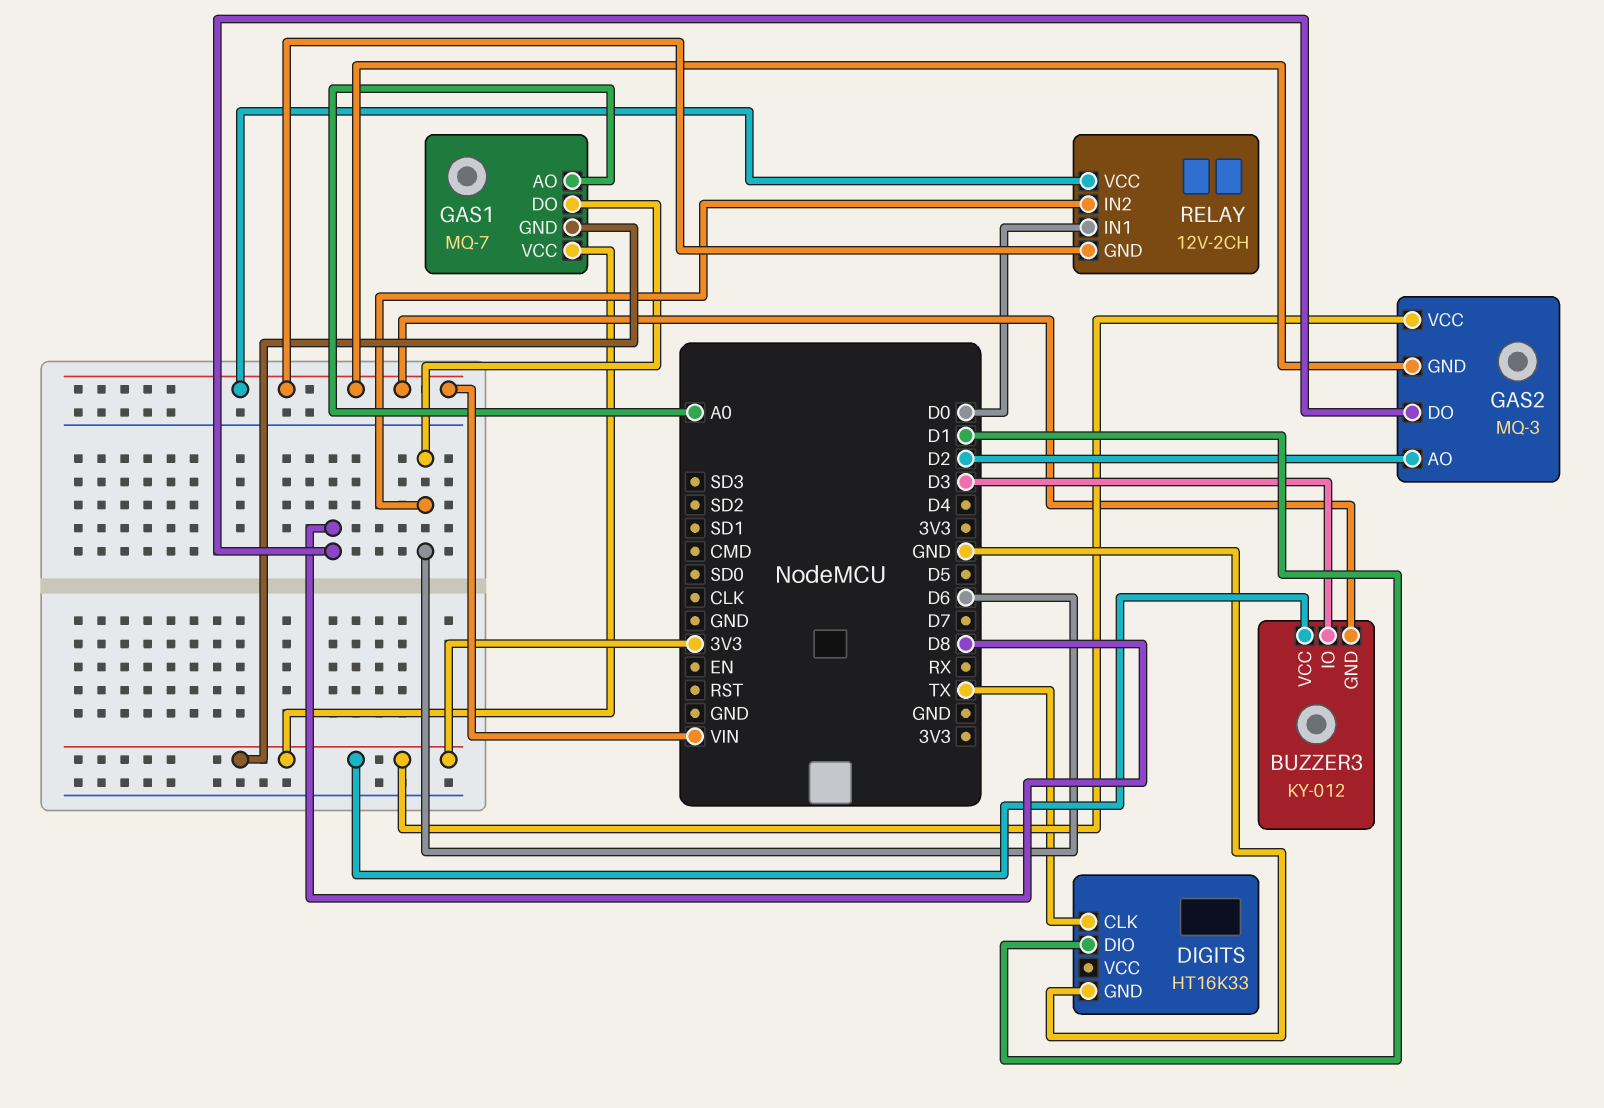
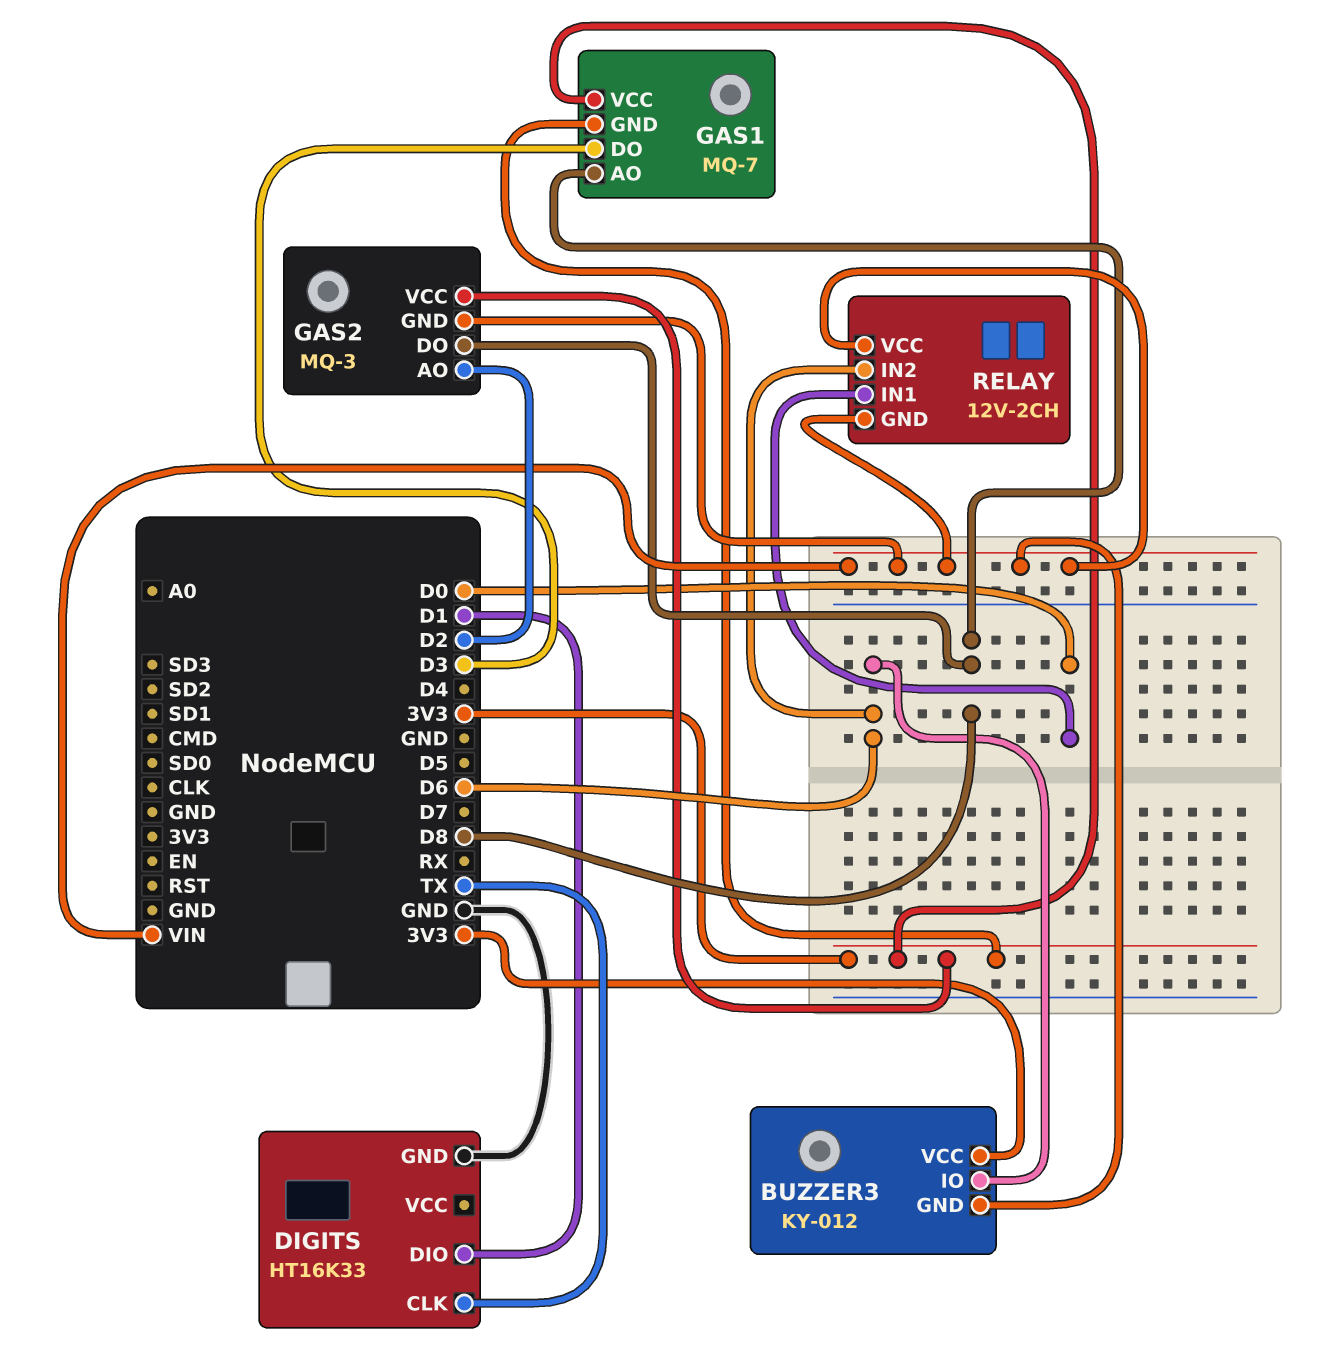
BUZZER3 pin IO: D3 -> D6
GAS1 pin AO: A0 -> D8
GAS1 pin DO: D6 -> D3

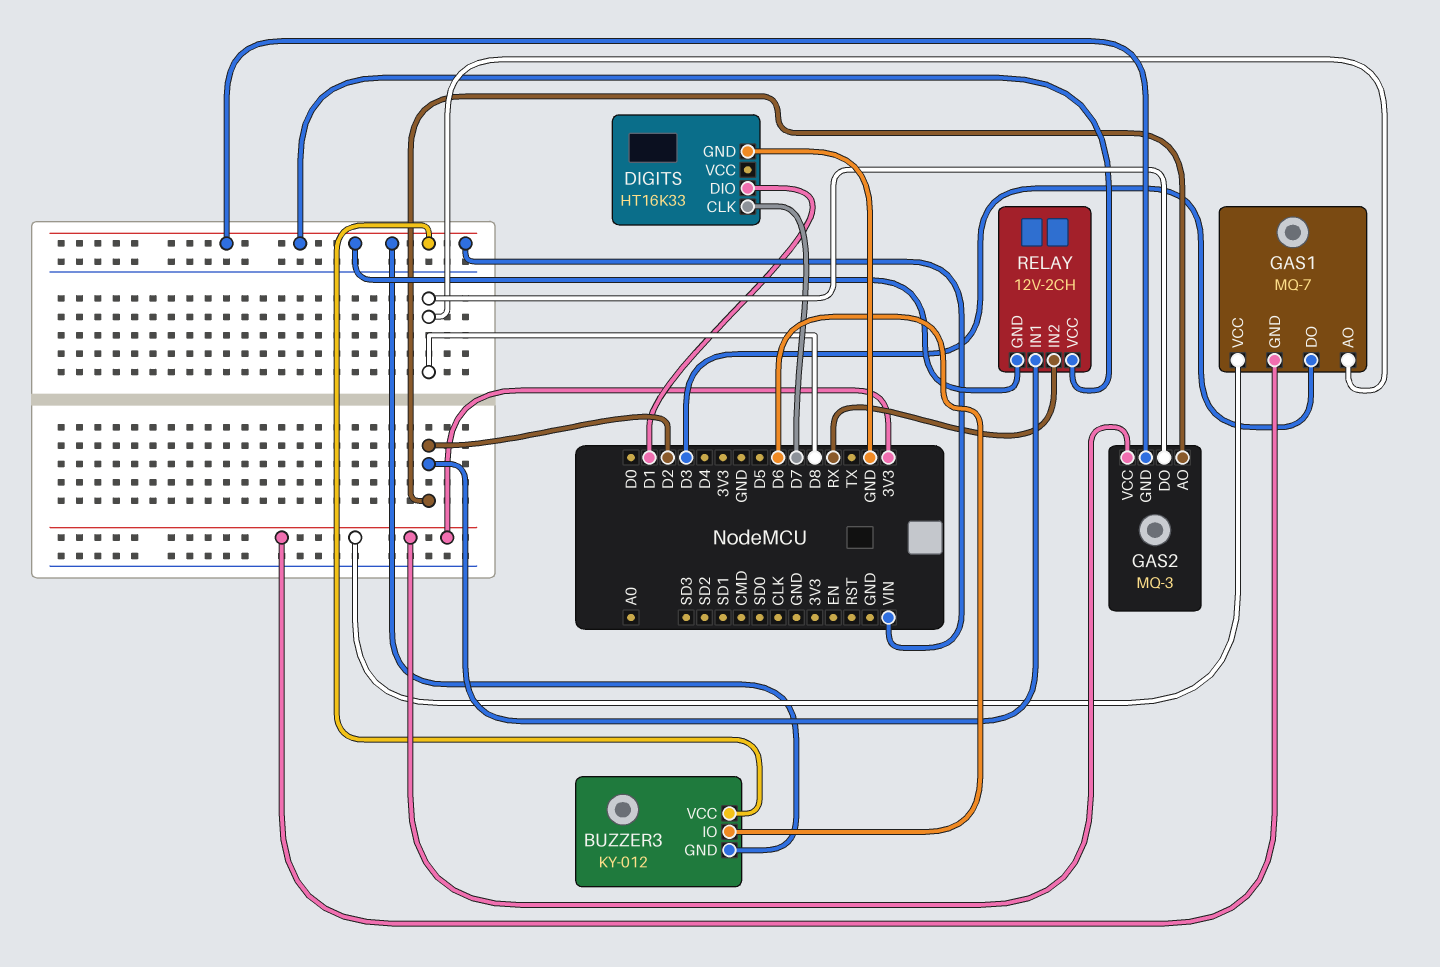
BUZZER3 pin VCC: 3V3 -> VIN
DIGITS pin CLK: TX -> D7
RELAY pin IN1: D0 -> D2
RELAY pin IN2: D6 -> RX

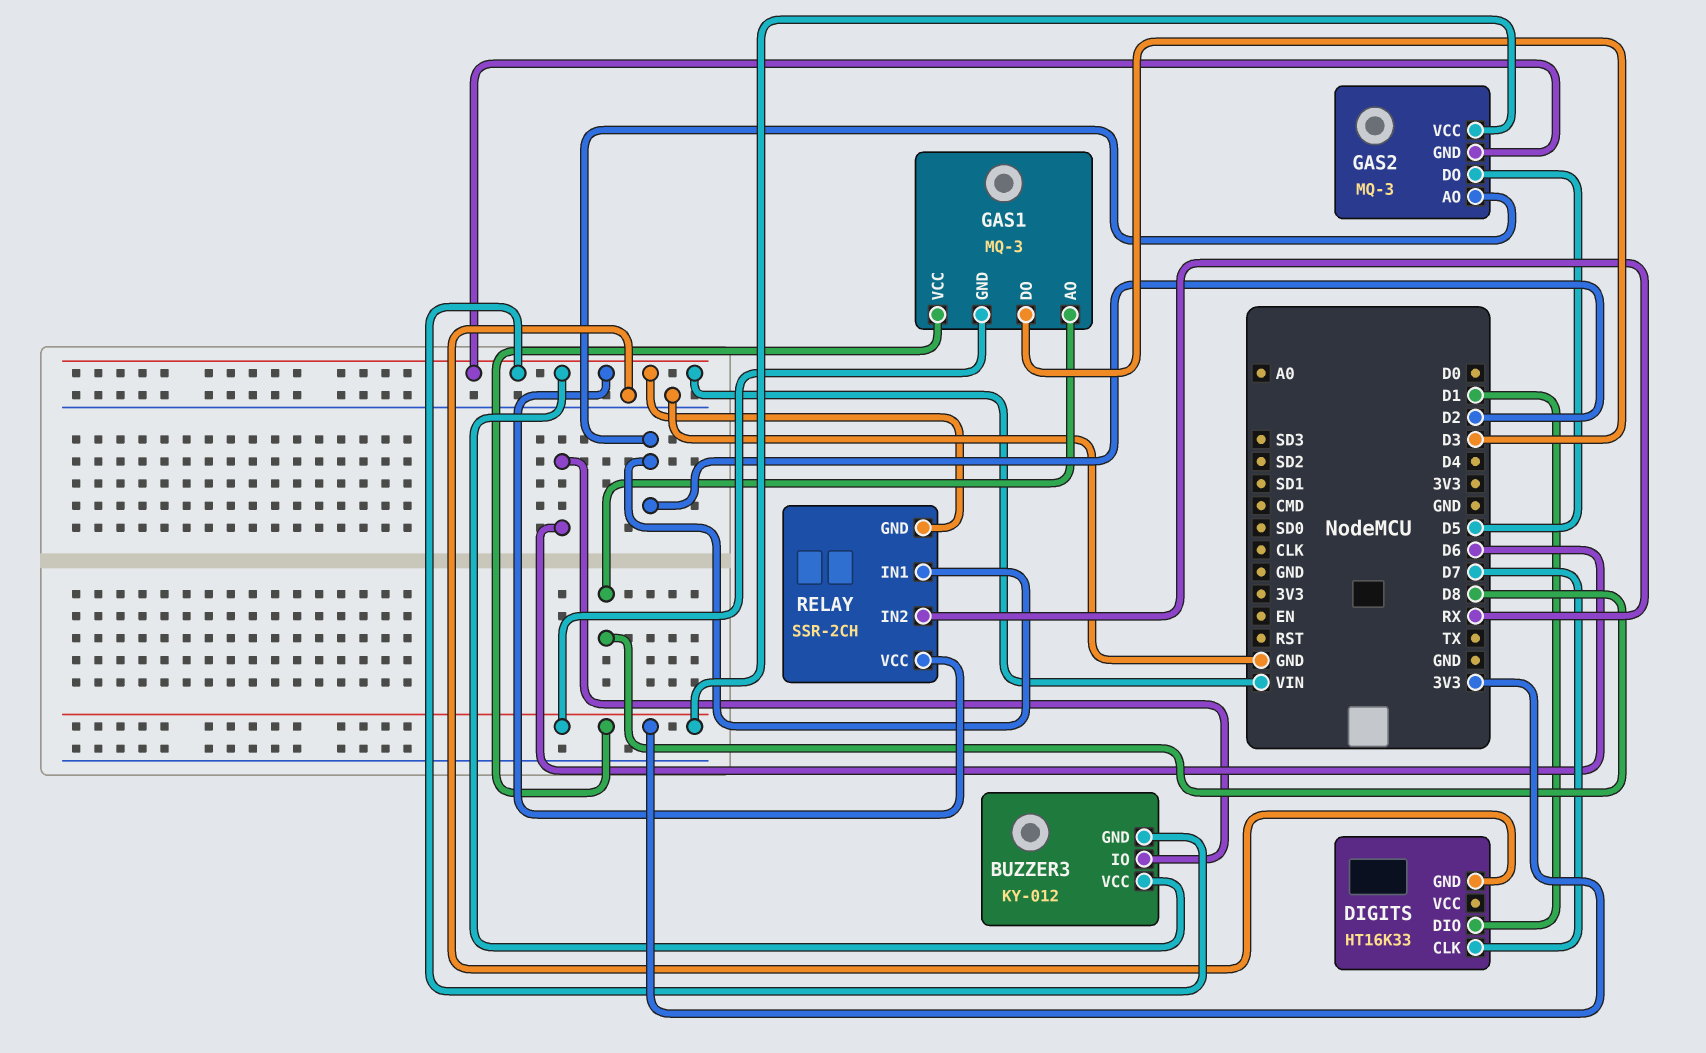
GAS1: MQ-7 -> MQ-3
GAS2 pin DO: D8 -> D5
RELAY: 12V-2CH -> SSR-2CH

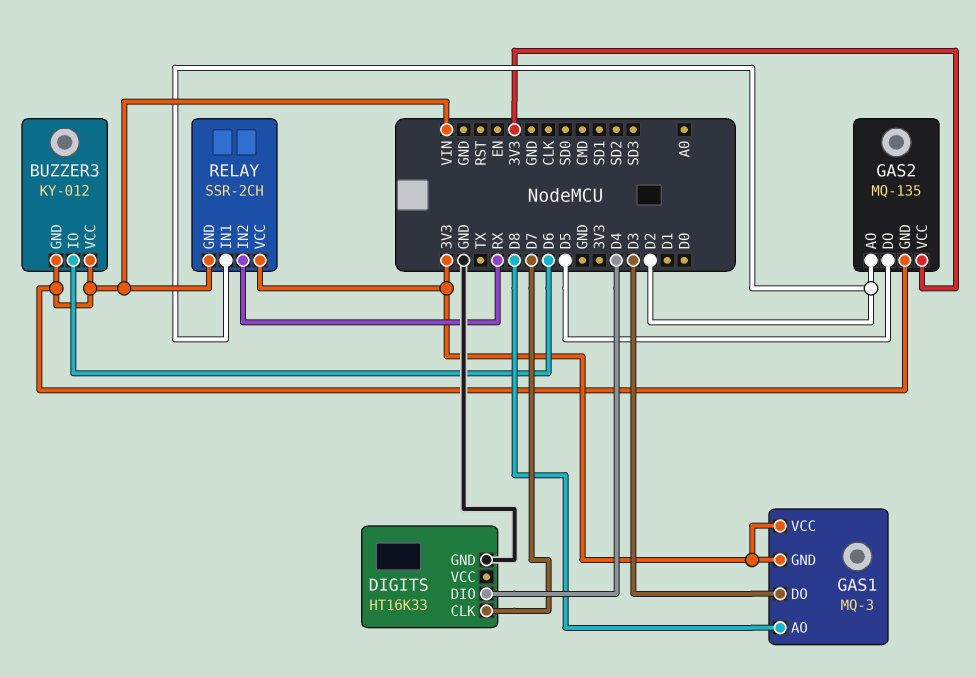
DIGITS pin DIO: D1 -> D4
GAS2: MQ-3 -> MQ-135
RELAY pin VCC: VIN -> 3V3

